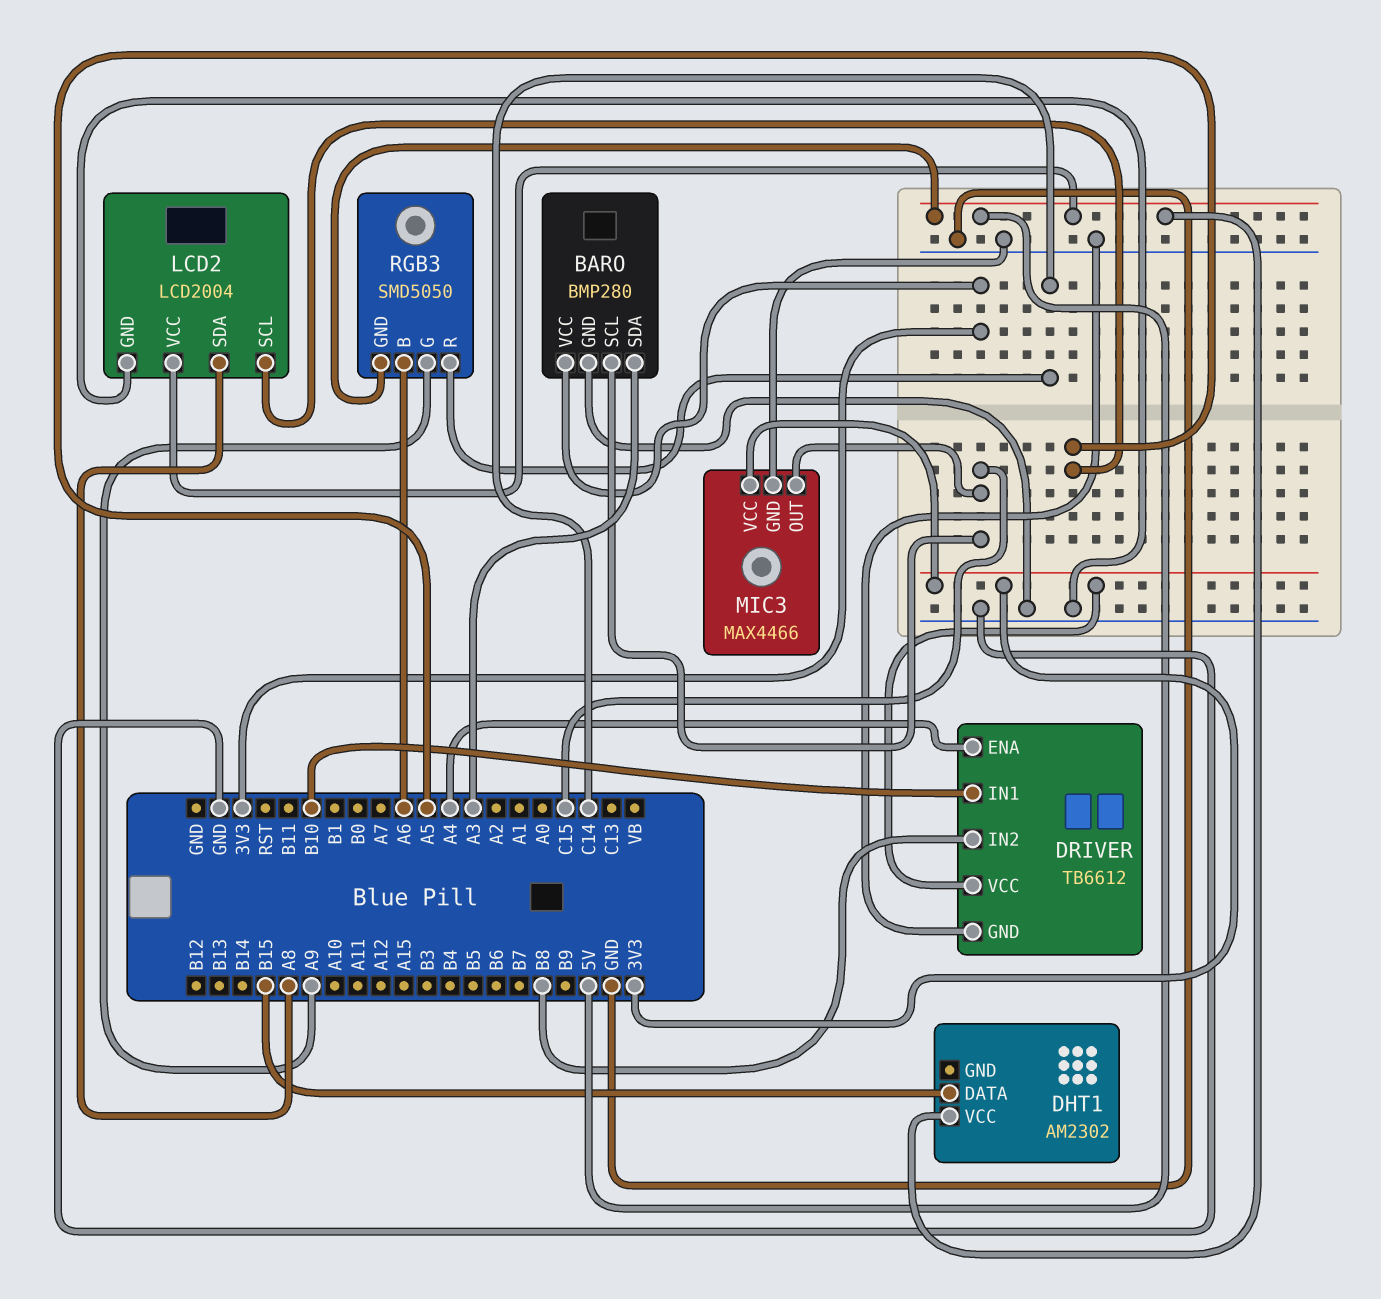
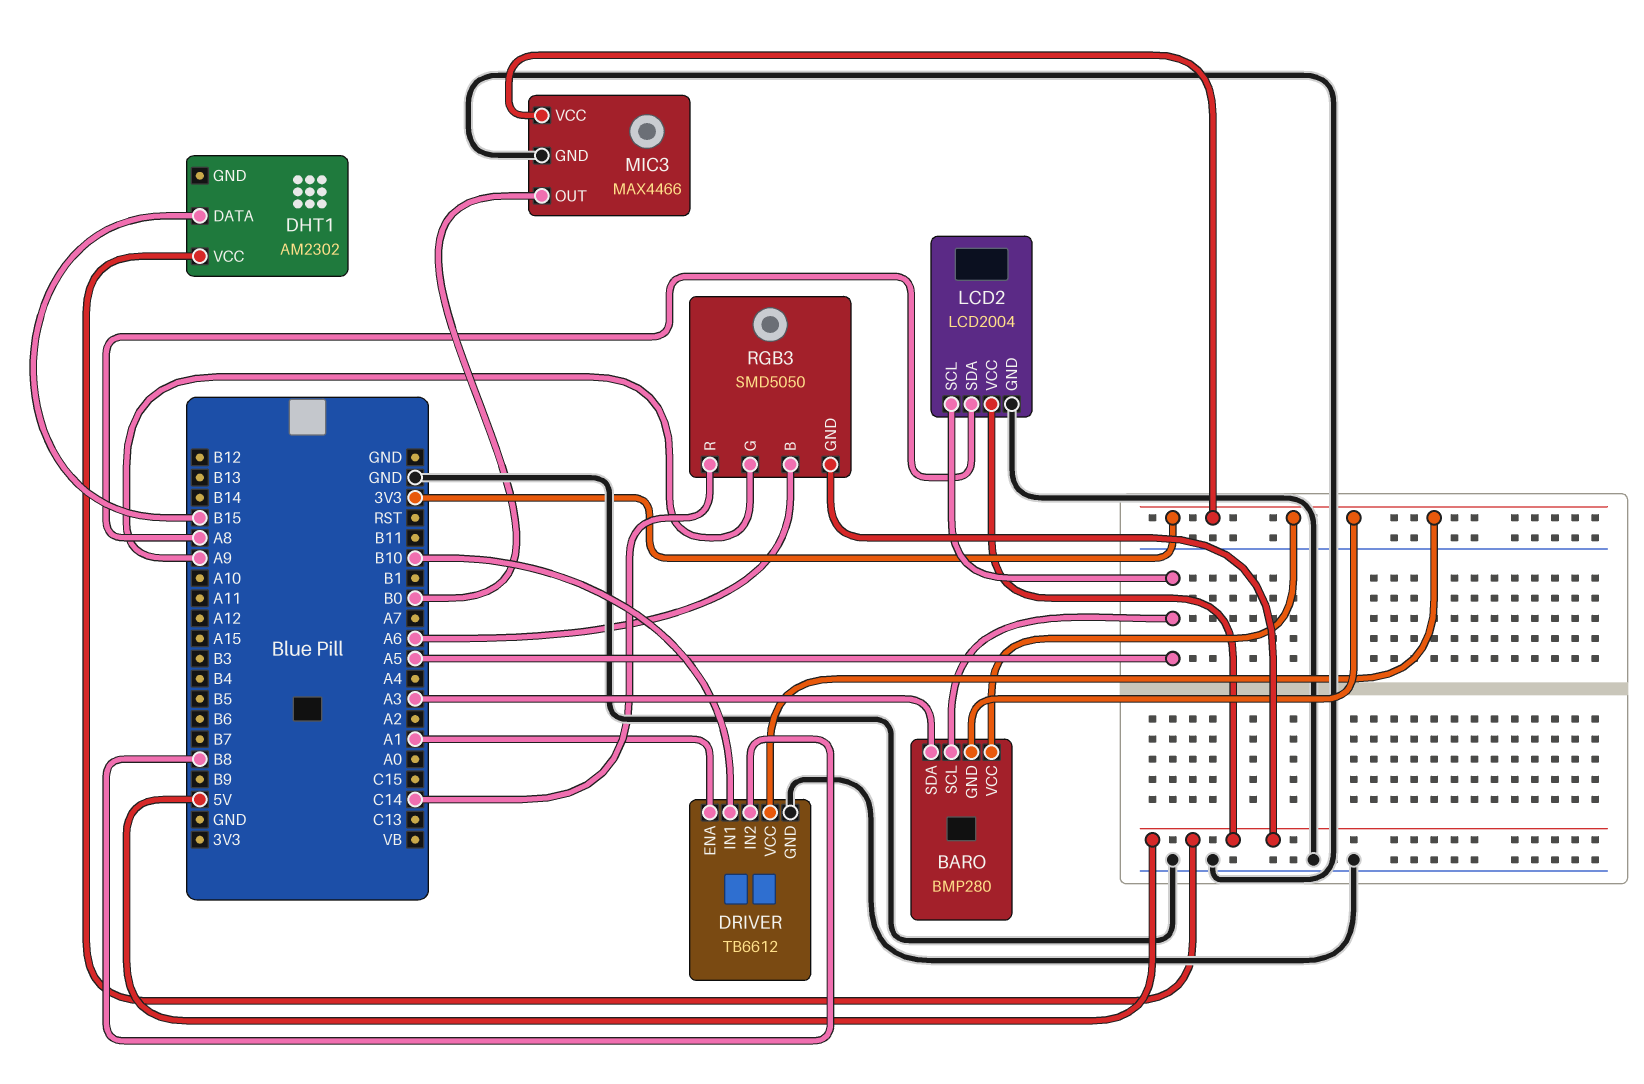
BARO pin GND: GND -> 3V3
BARO pin SCL: C15 -> A5
DRIVER pin ENA: A4 -> A1
MIC3 pin OUT: C15 -> B0

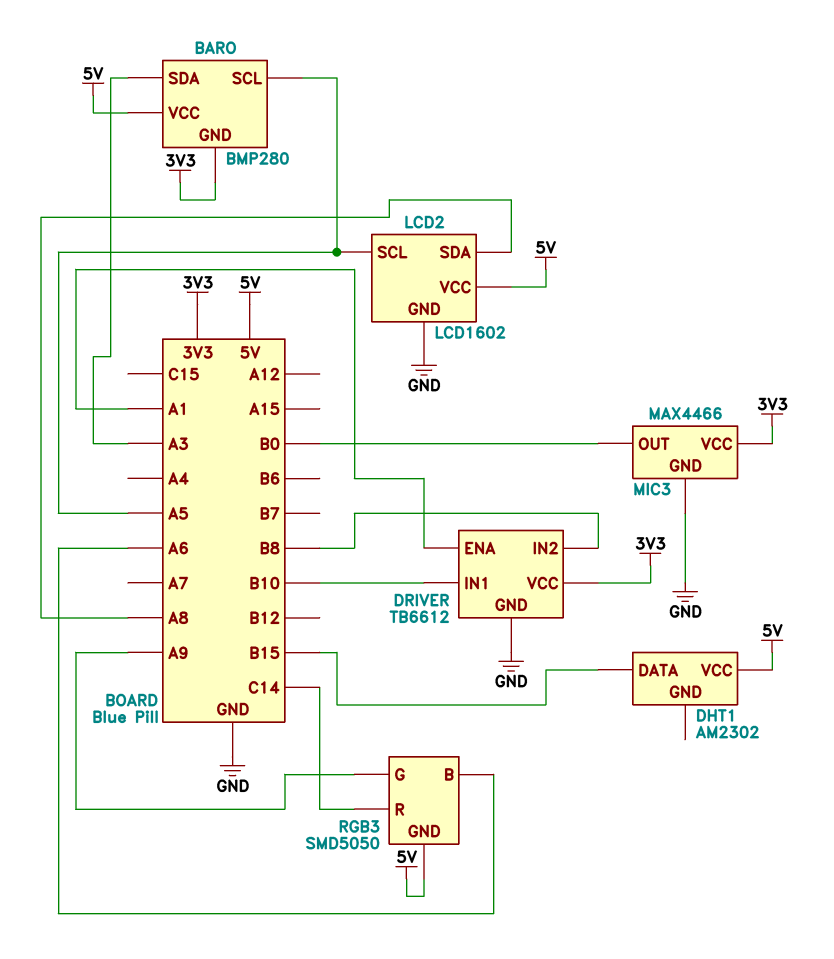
BARO pin VCC: 3V3 -> 5V
LCD2: LCD2004 -> LCD1602

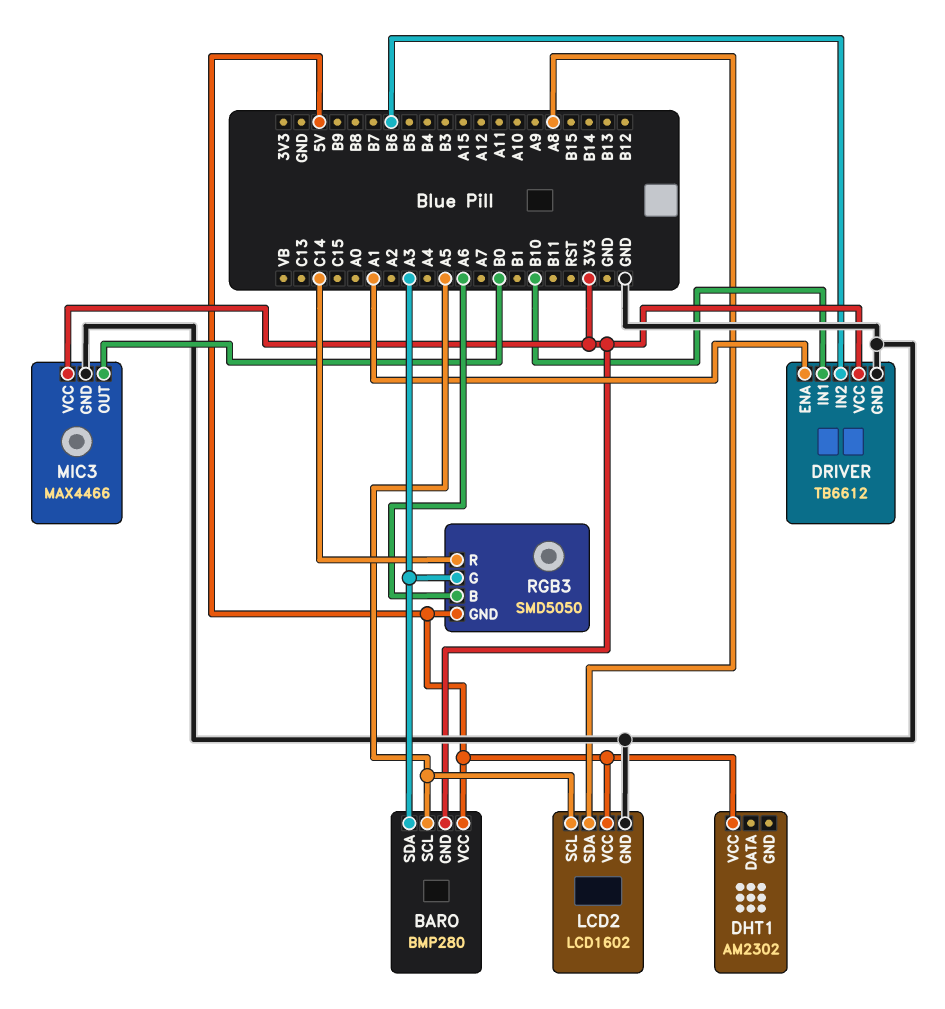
DHT1 pin DATA: B15 -> none
DRIVER pin IN2: B8 -> B6
RGB3 pin G: A9 -> A3

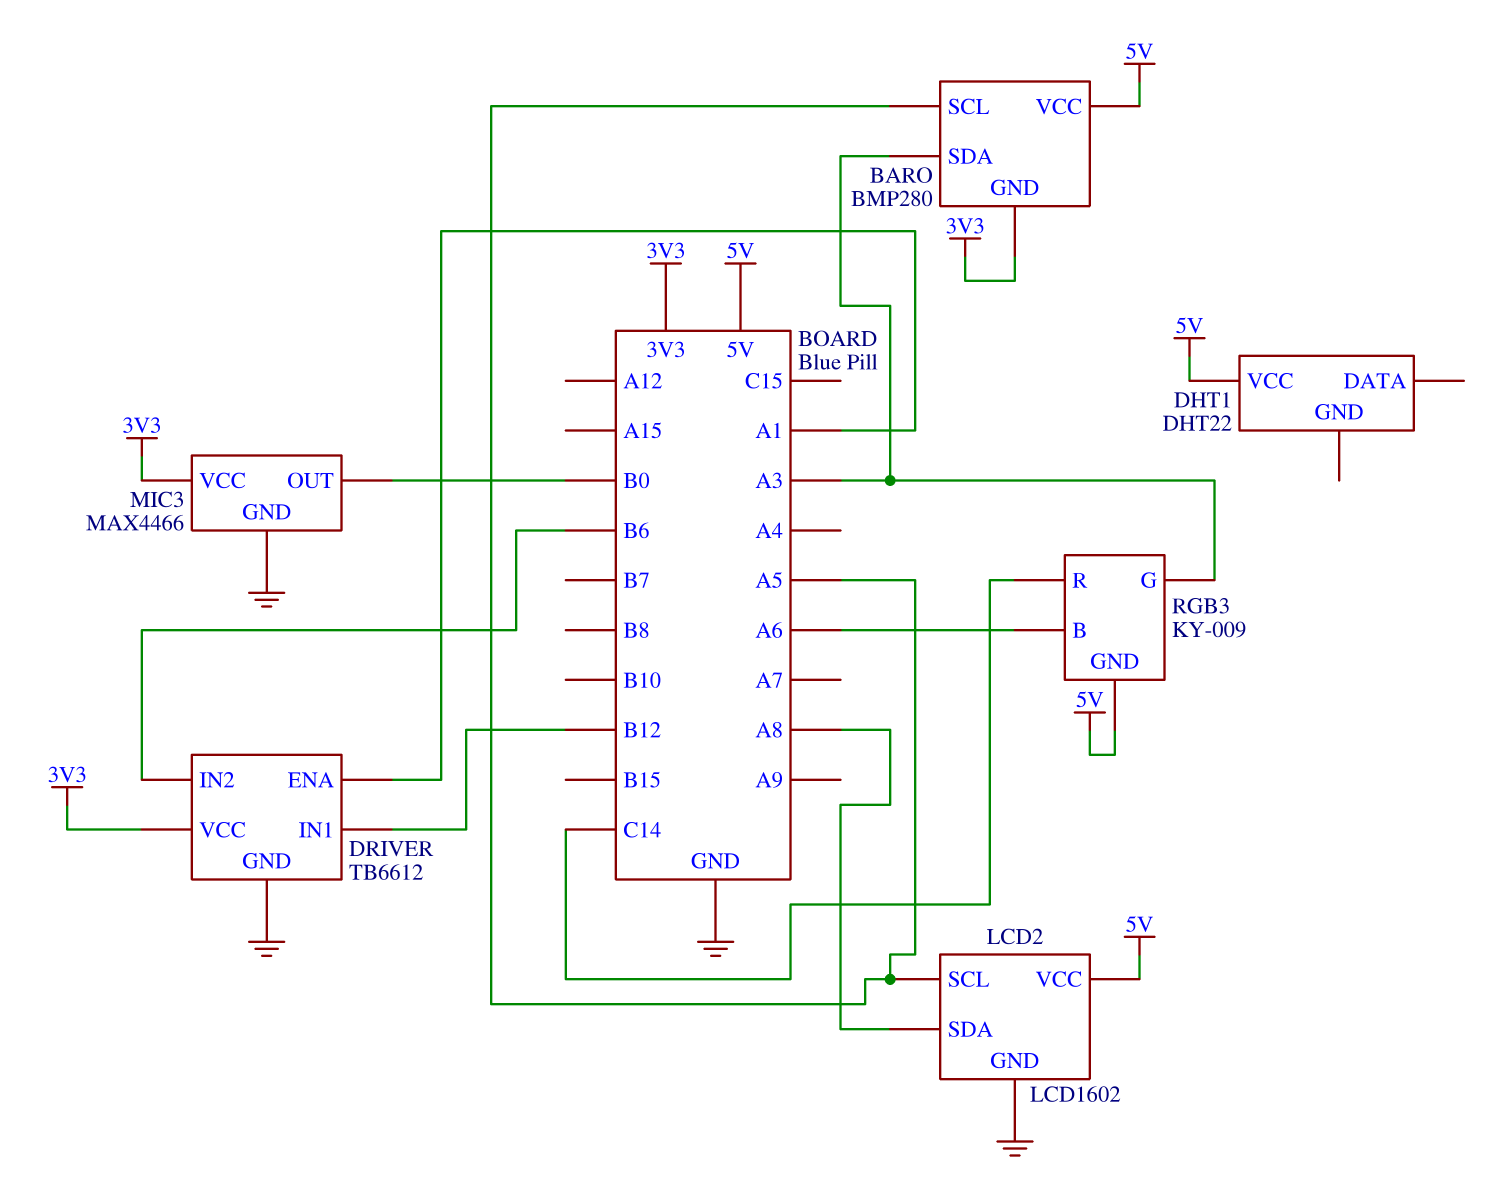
DHT1: AM2302 -> DHT22
DRIVER pin IN1: B10 -> B12
RGB3: SMD5050 -> KY-009

